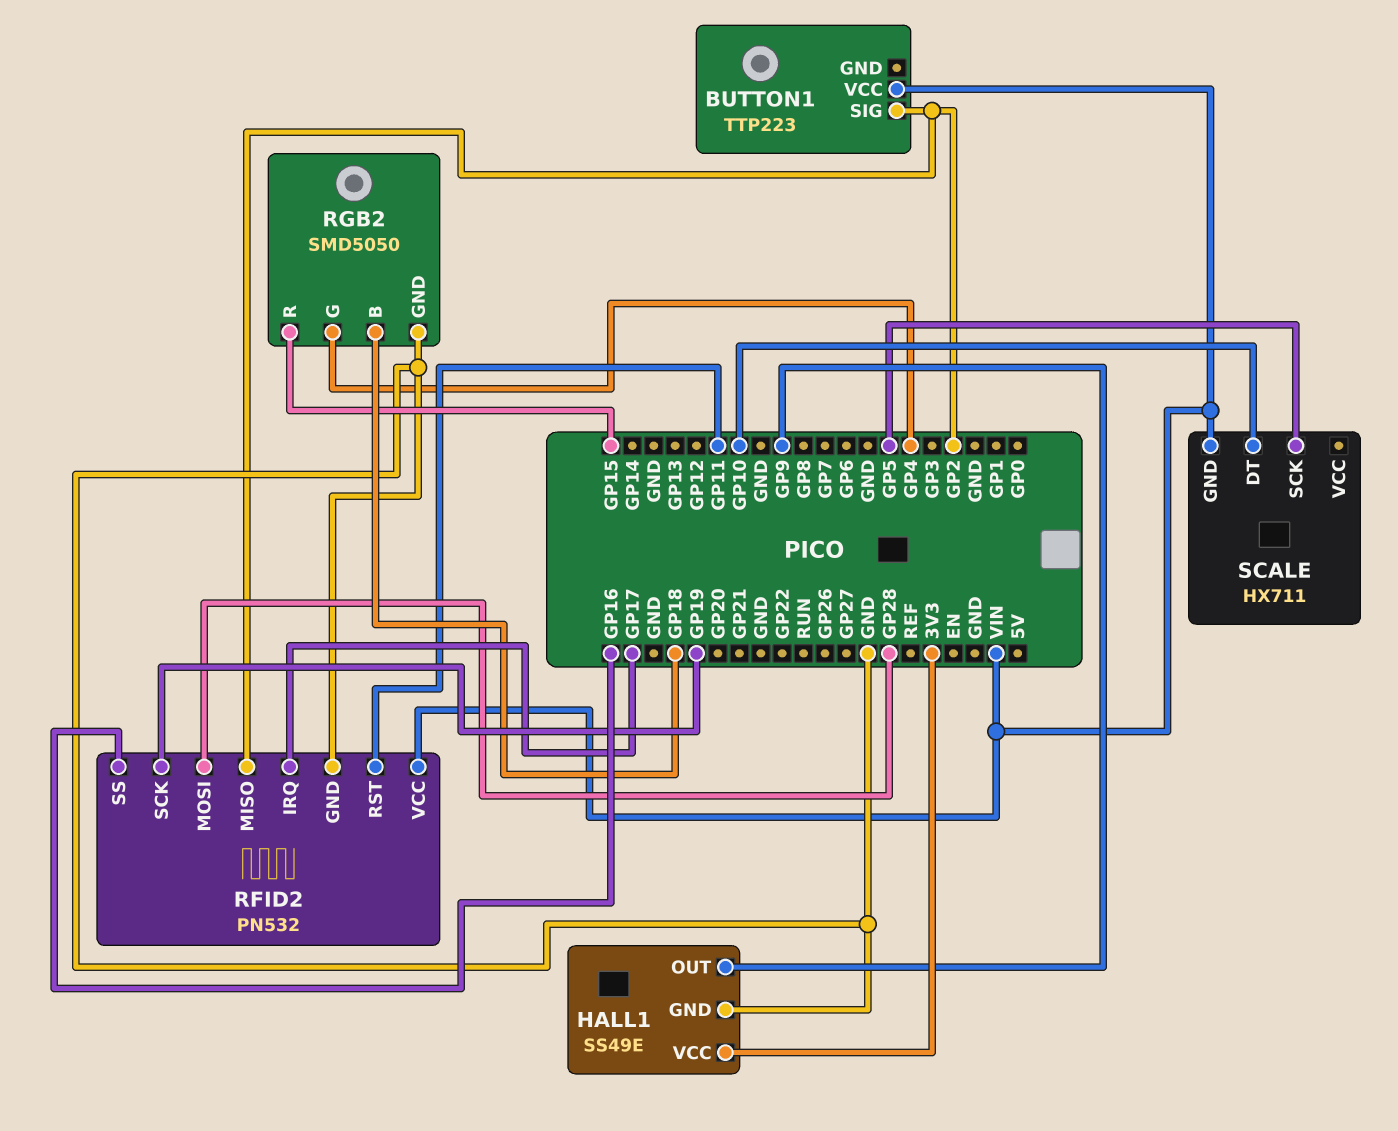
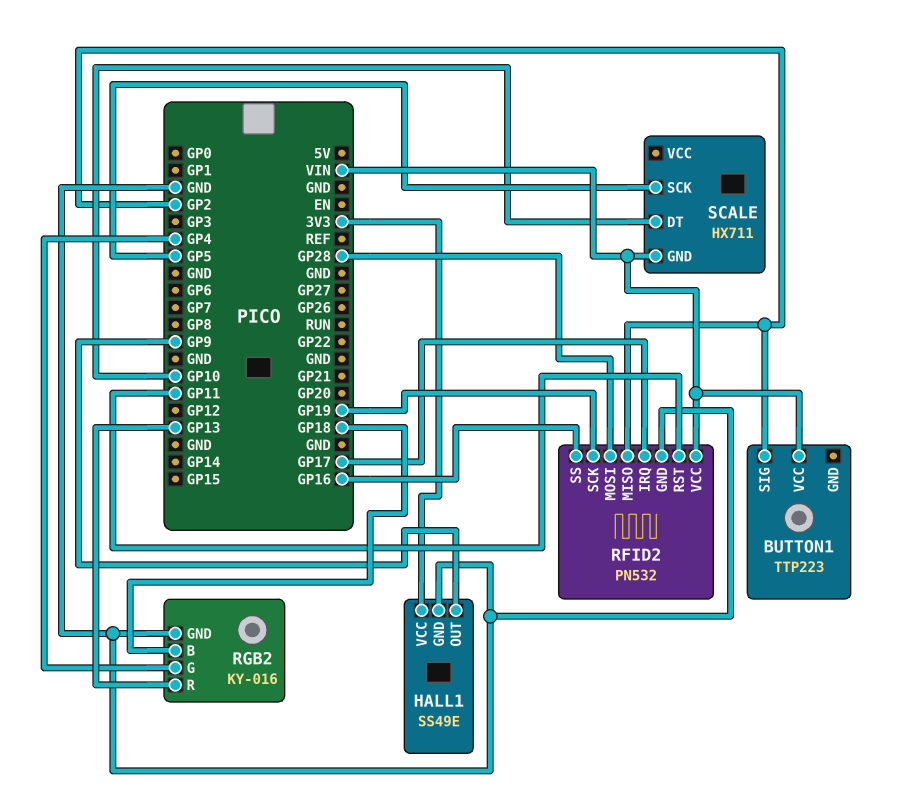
RGB2: SMD5050 -> KY-016
RGB2 pin R: GP15 -> GP13

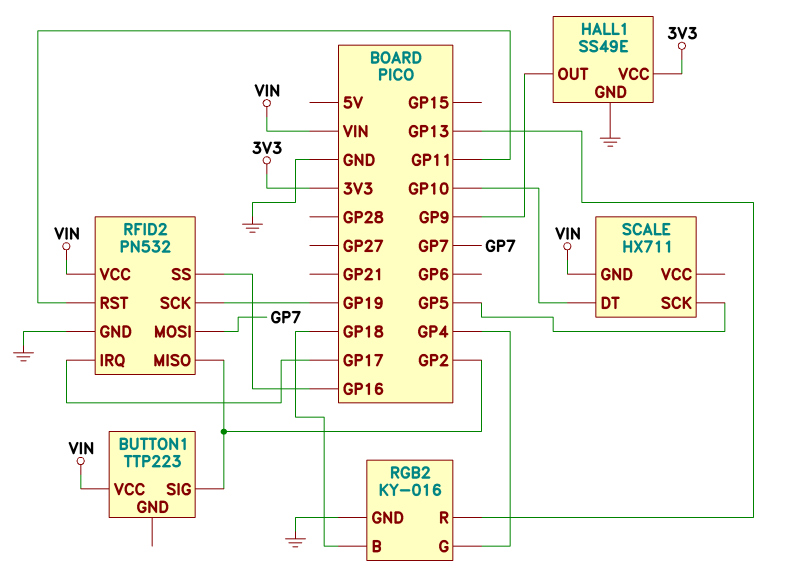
RFID2 pin MOSI: GP28 -> GP7

